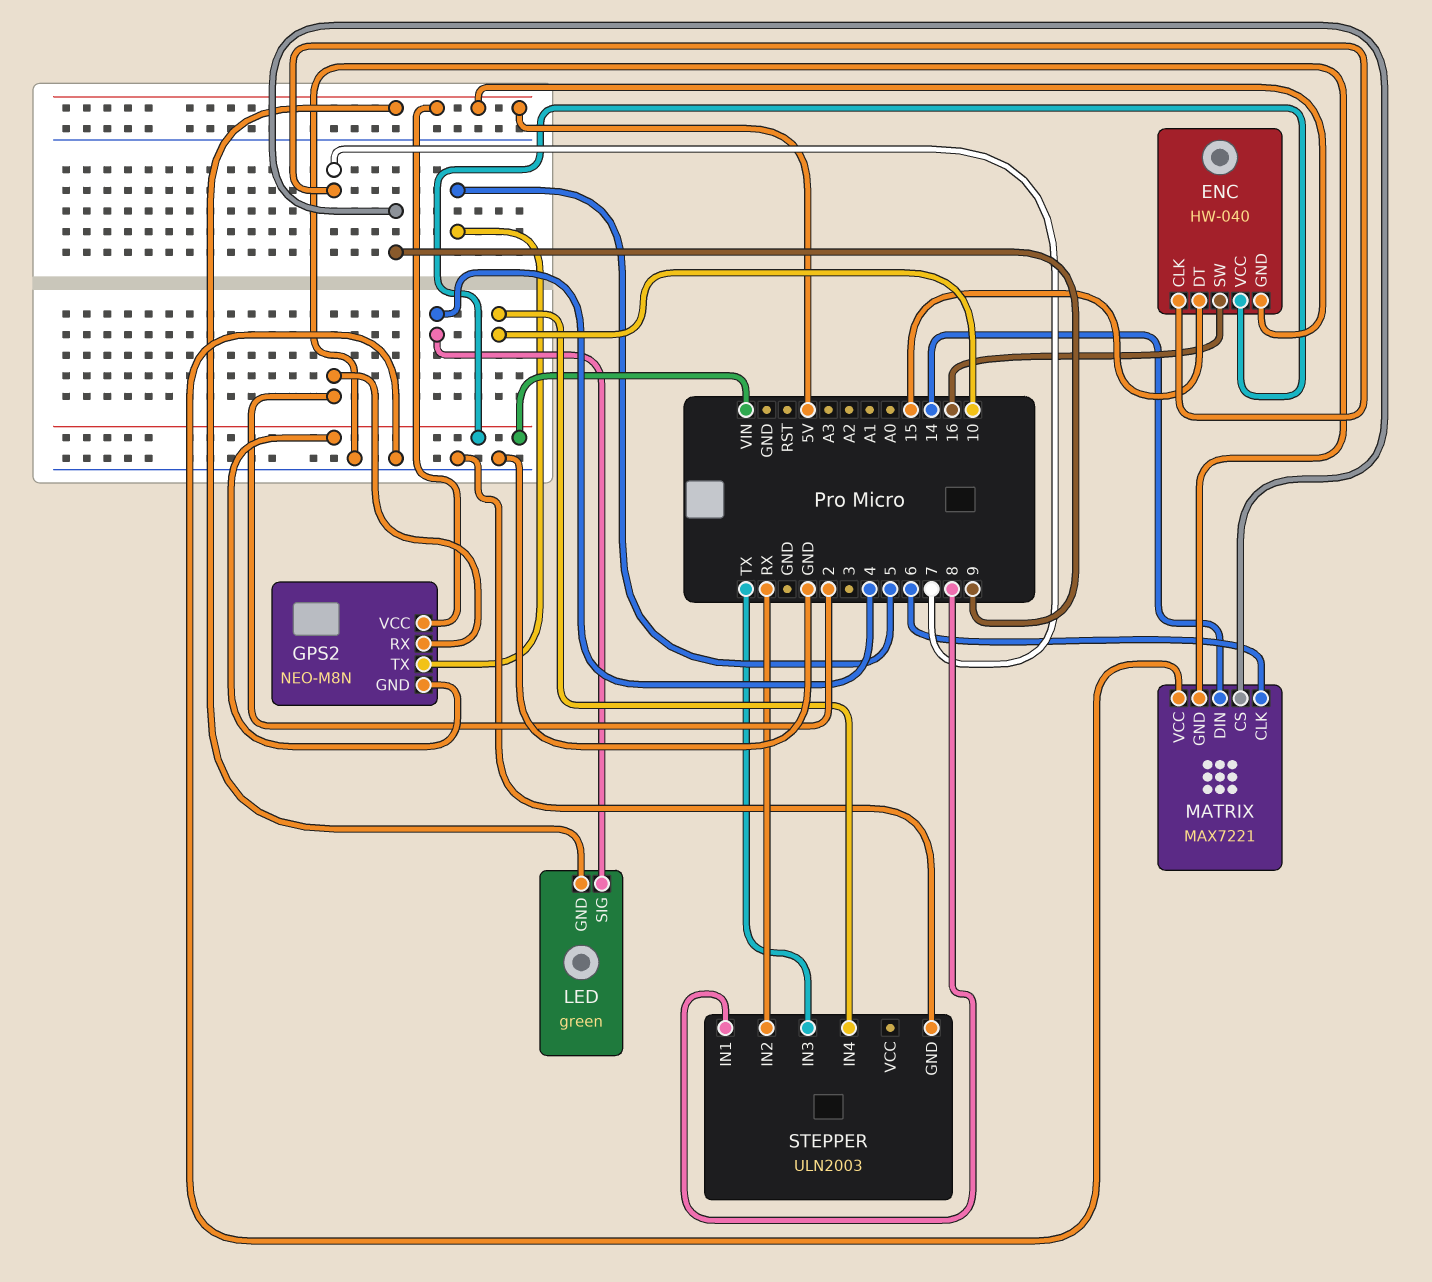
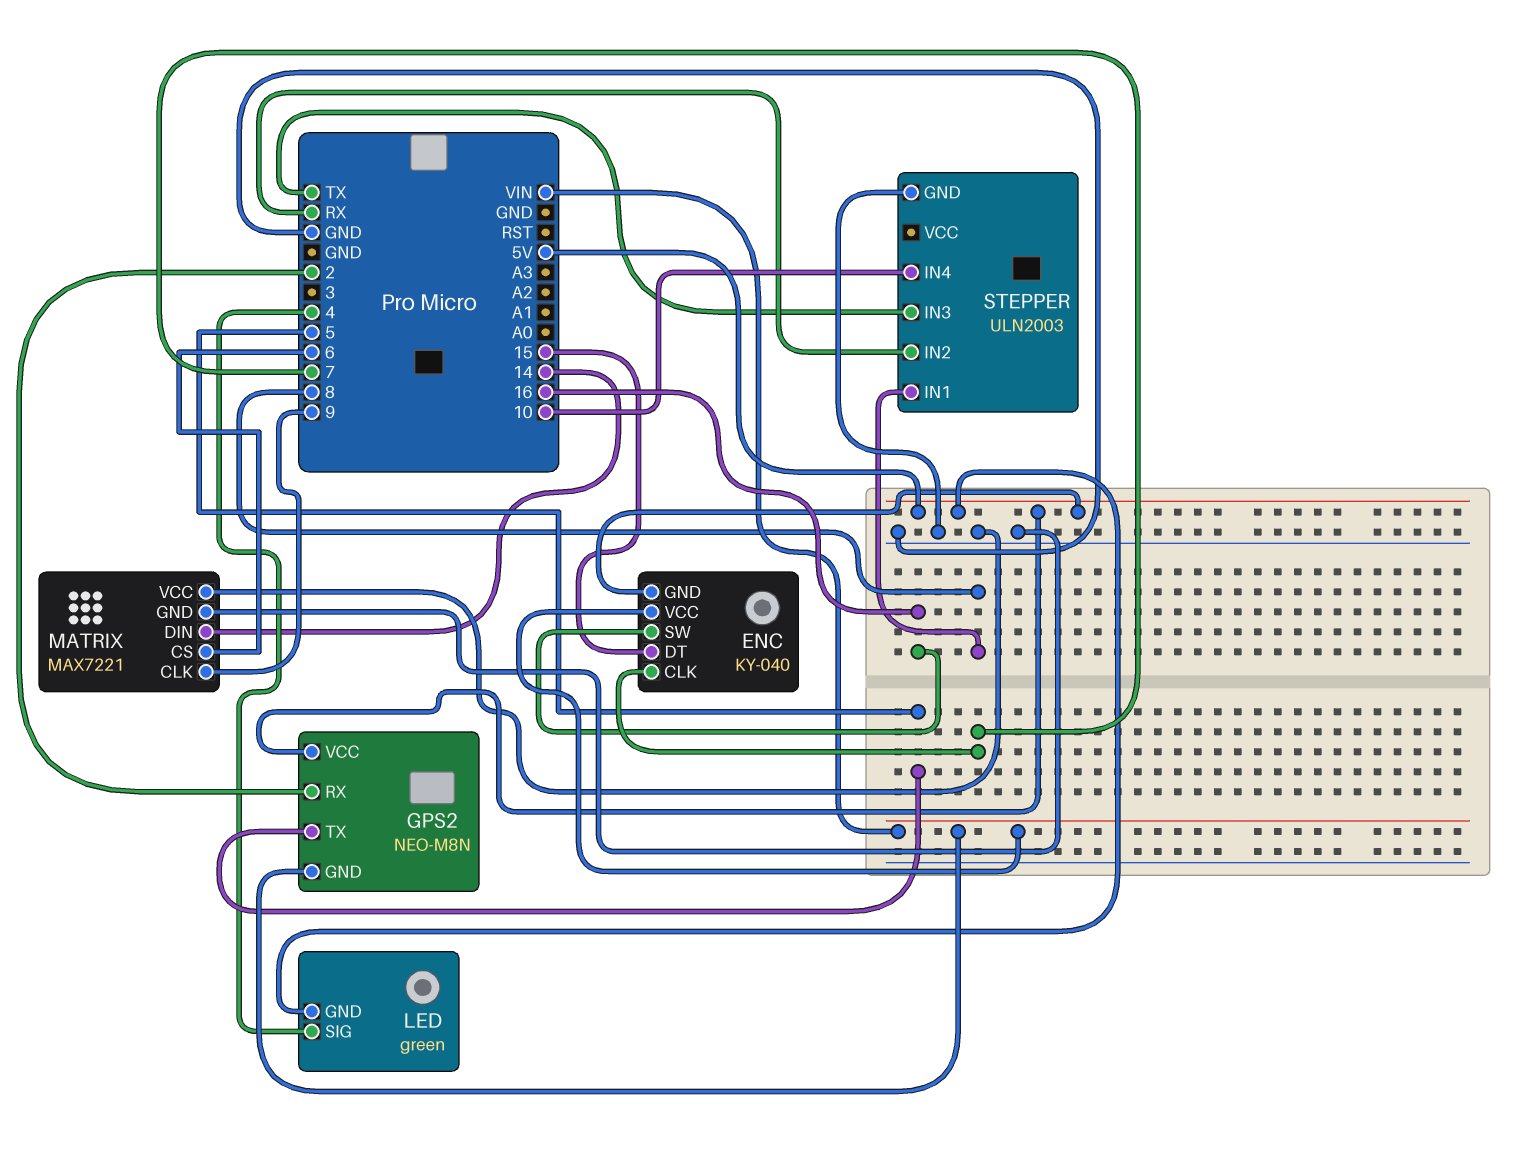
ENC: HW-040 -> KY-040
MATRIX pin CLK: 6 -> 9
MATRIX pin CS: 9 -> 6

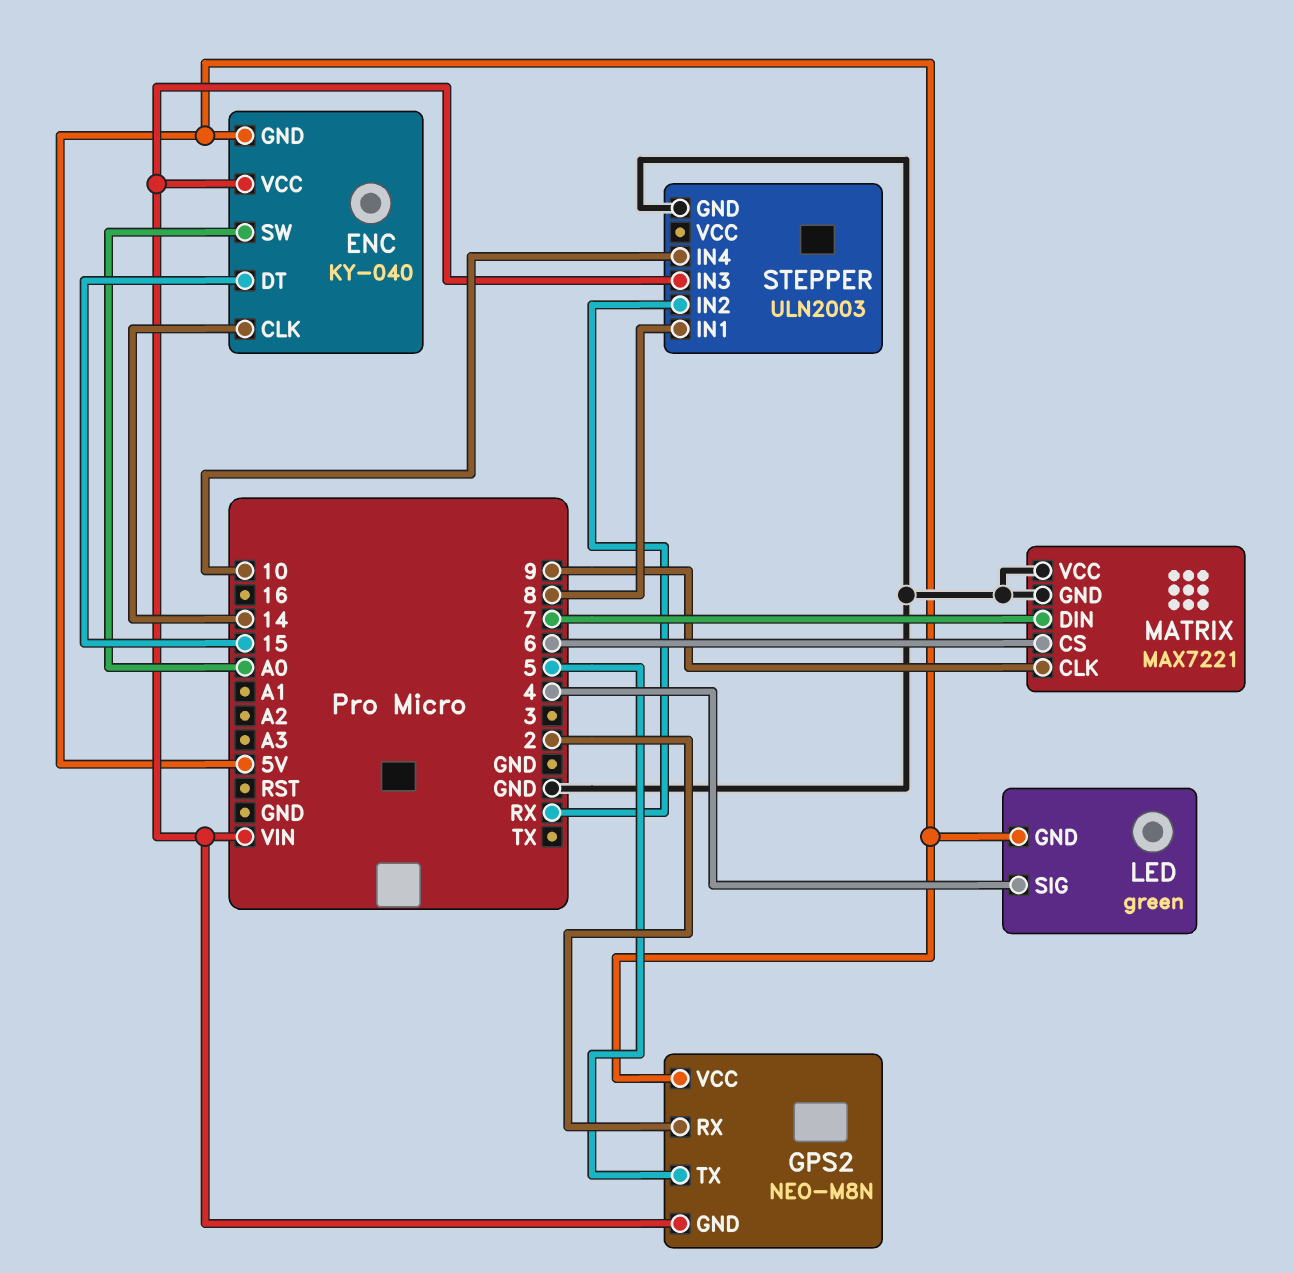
ENC pin CLK: 7 -> 14
ENC pin SW: 16 -> A0
MATRIX pin DIN: 14 -> 7
STEPPER pin IN3: TX -> VIN

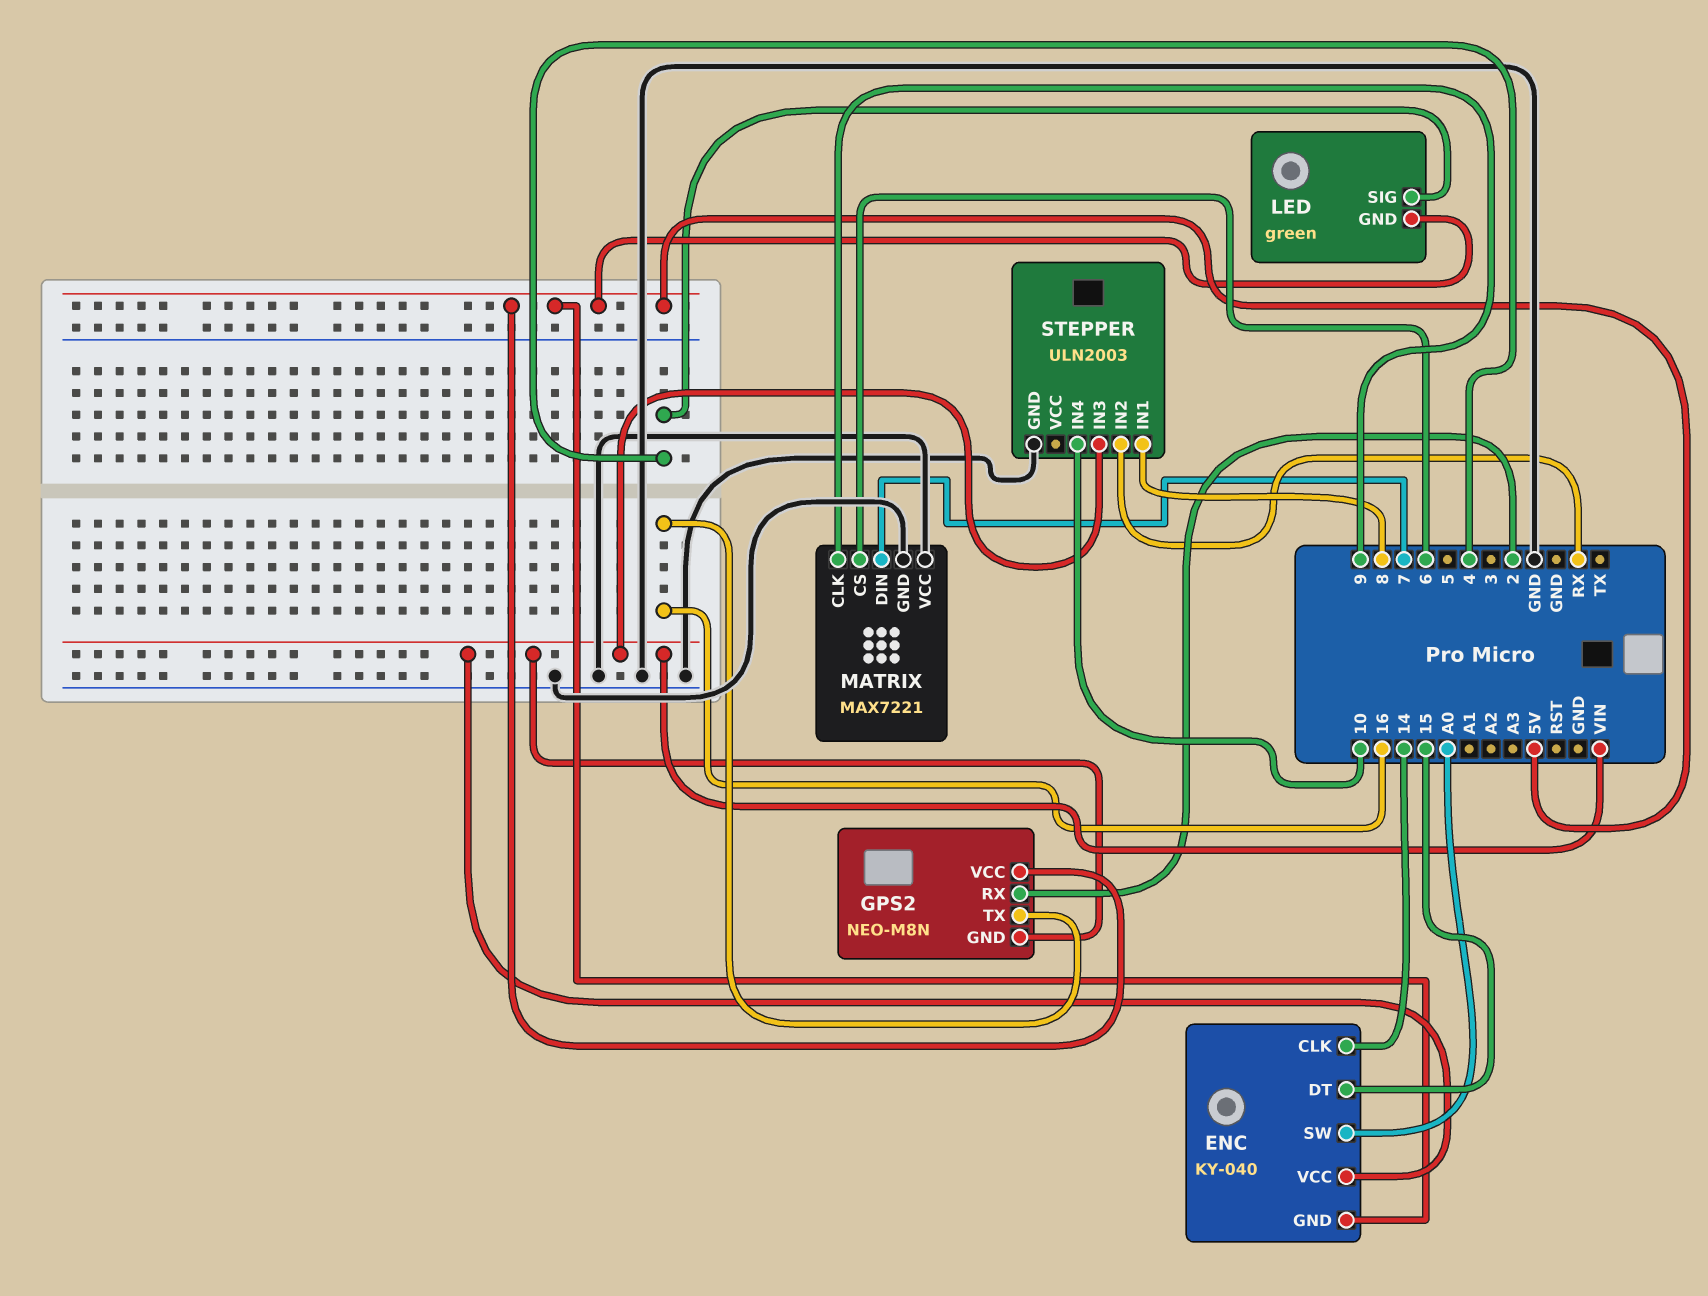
GPS2 pin TX: 5 -> 16

